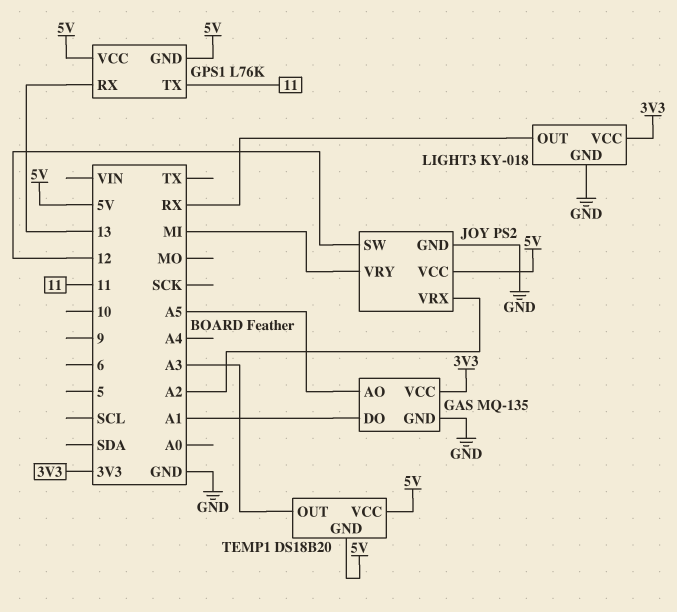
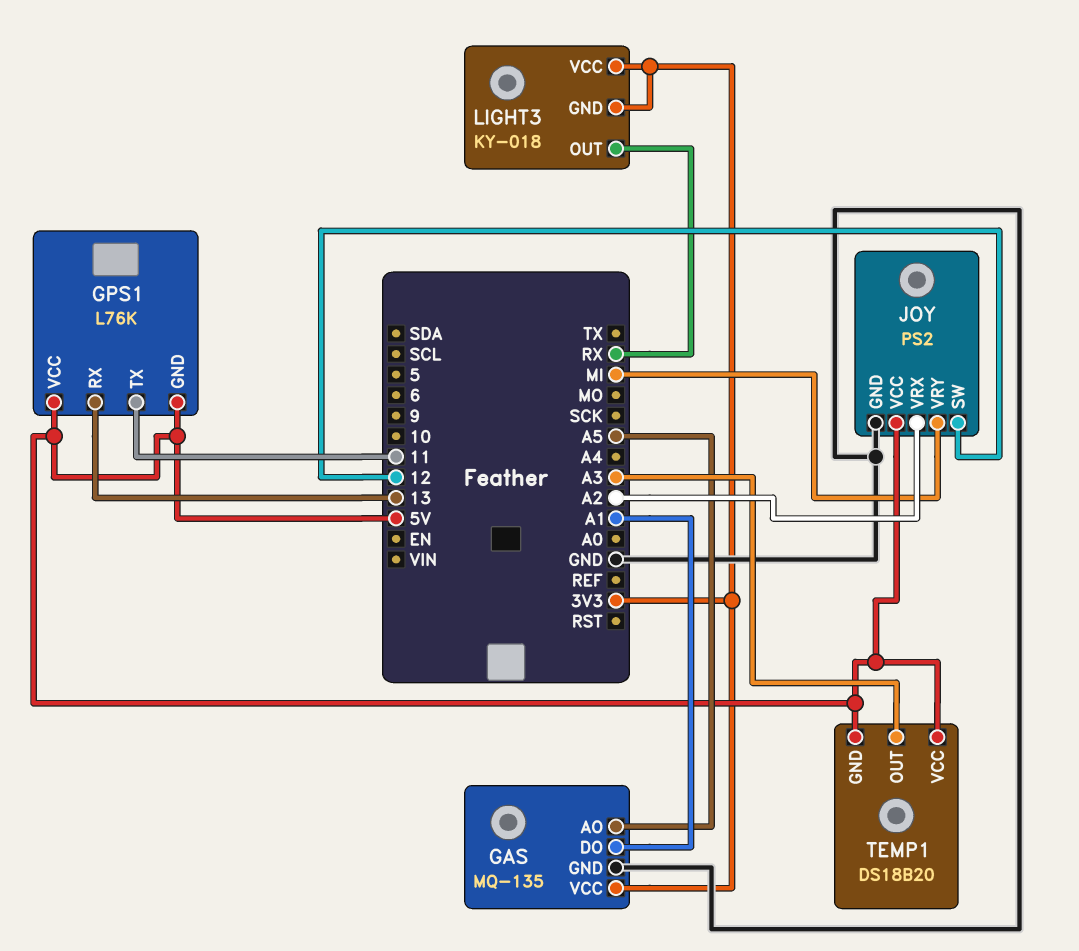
LIGHT3 pin GND: GND -> 3V3

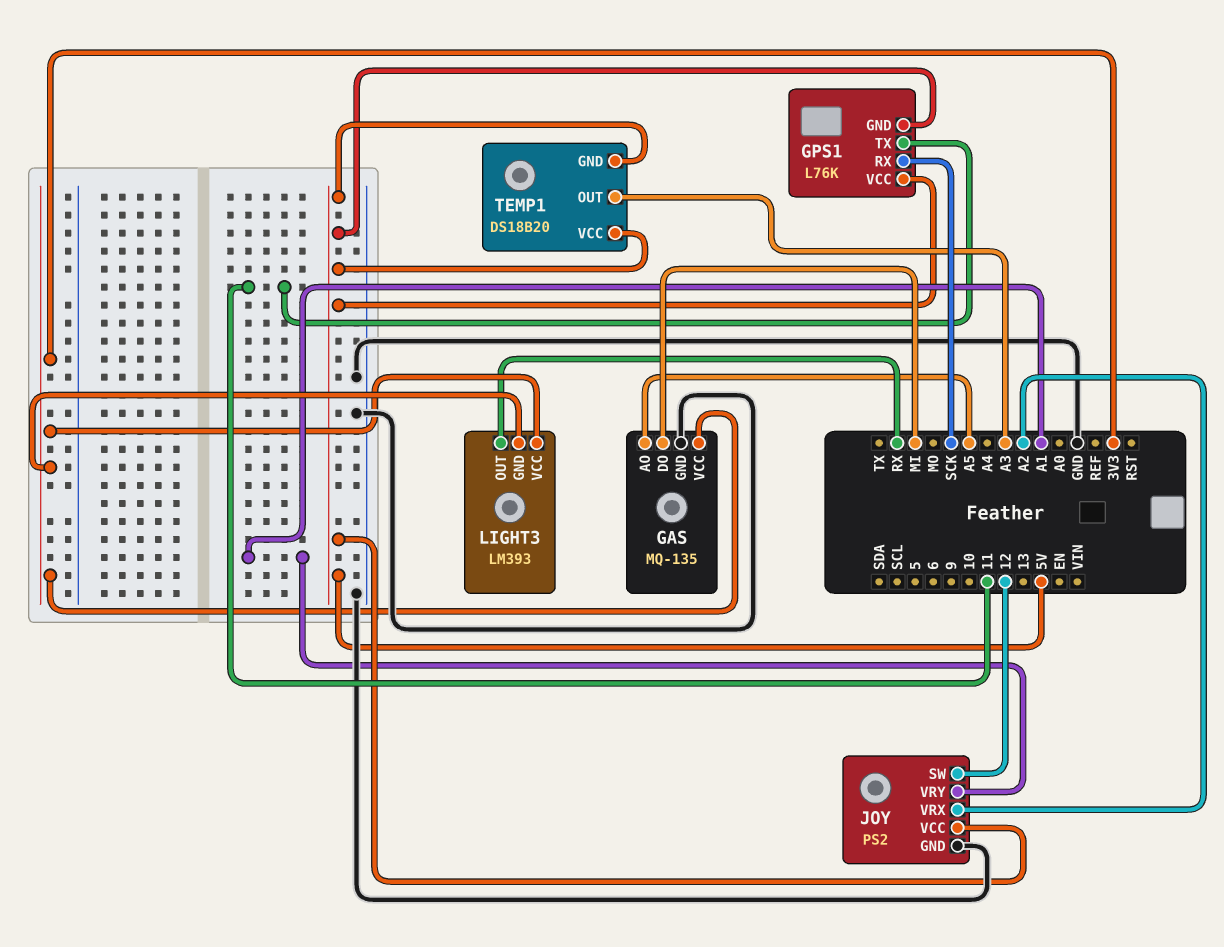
GAS pin DO: A1 -> MI
GPS1 pin RX: 13 -> SCK
JOY pin VRY: MI -> A1
LIGHT3: KY-018 -> LM393

